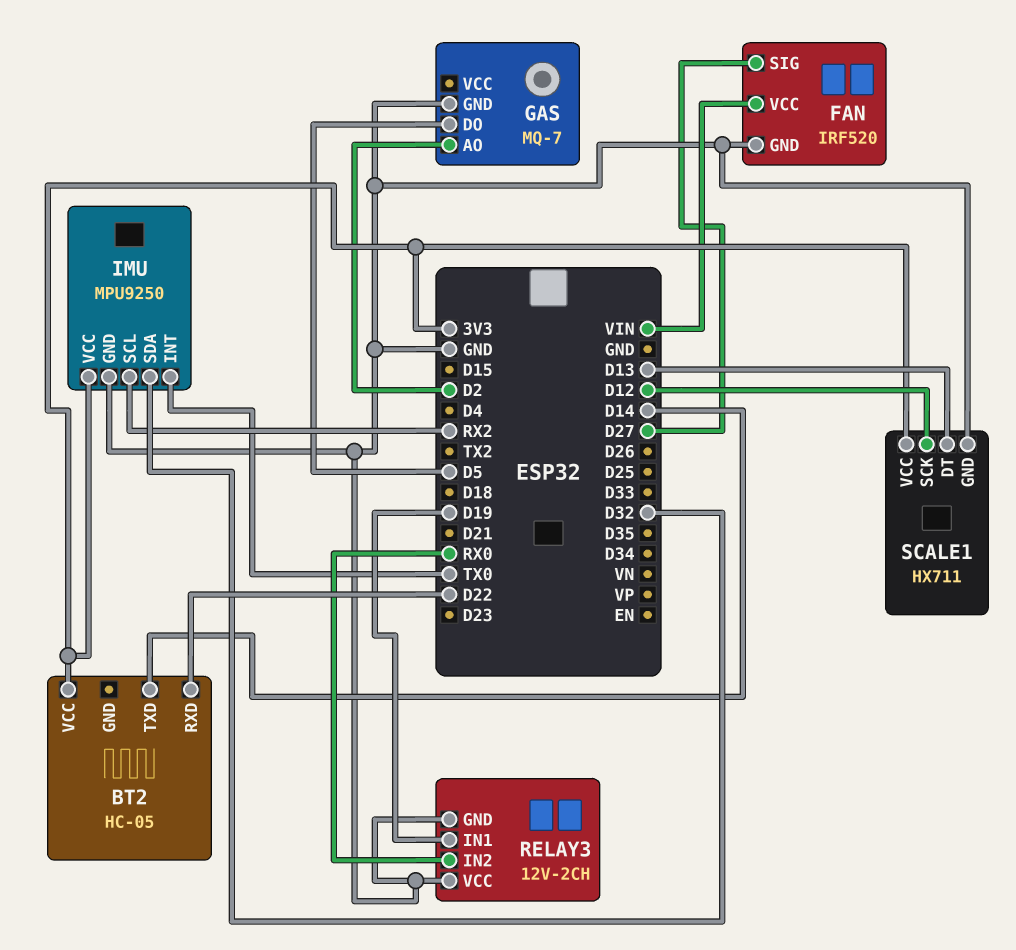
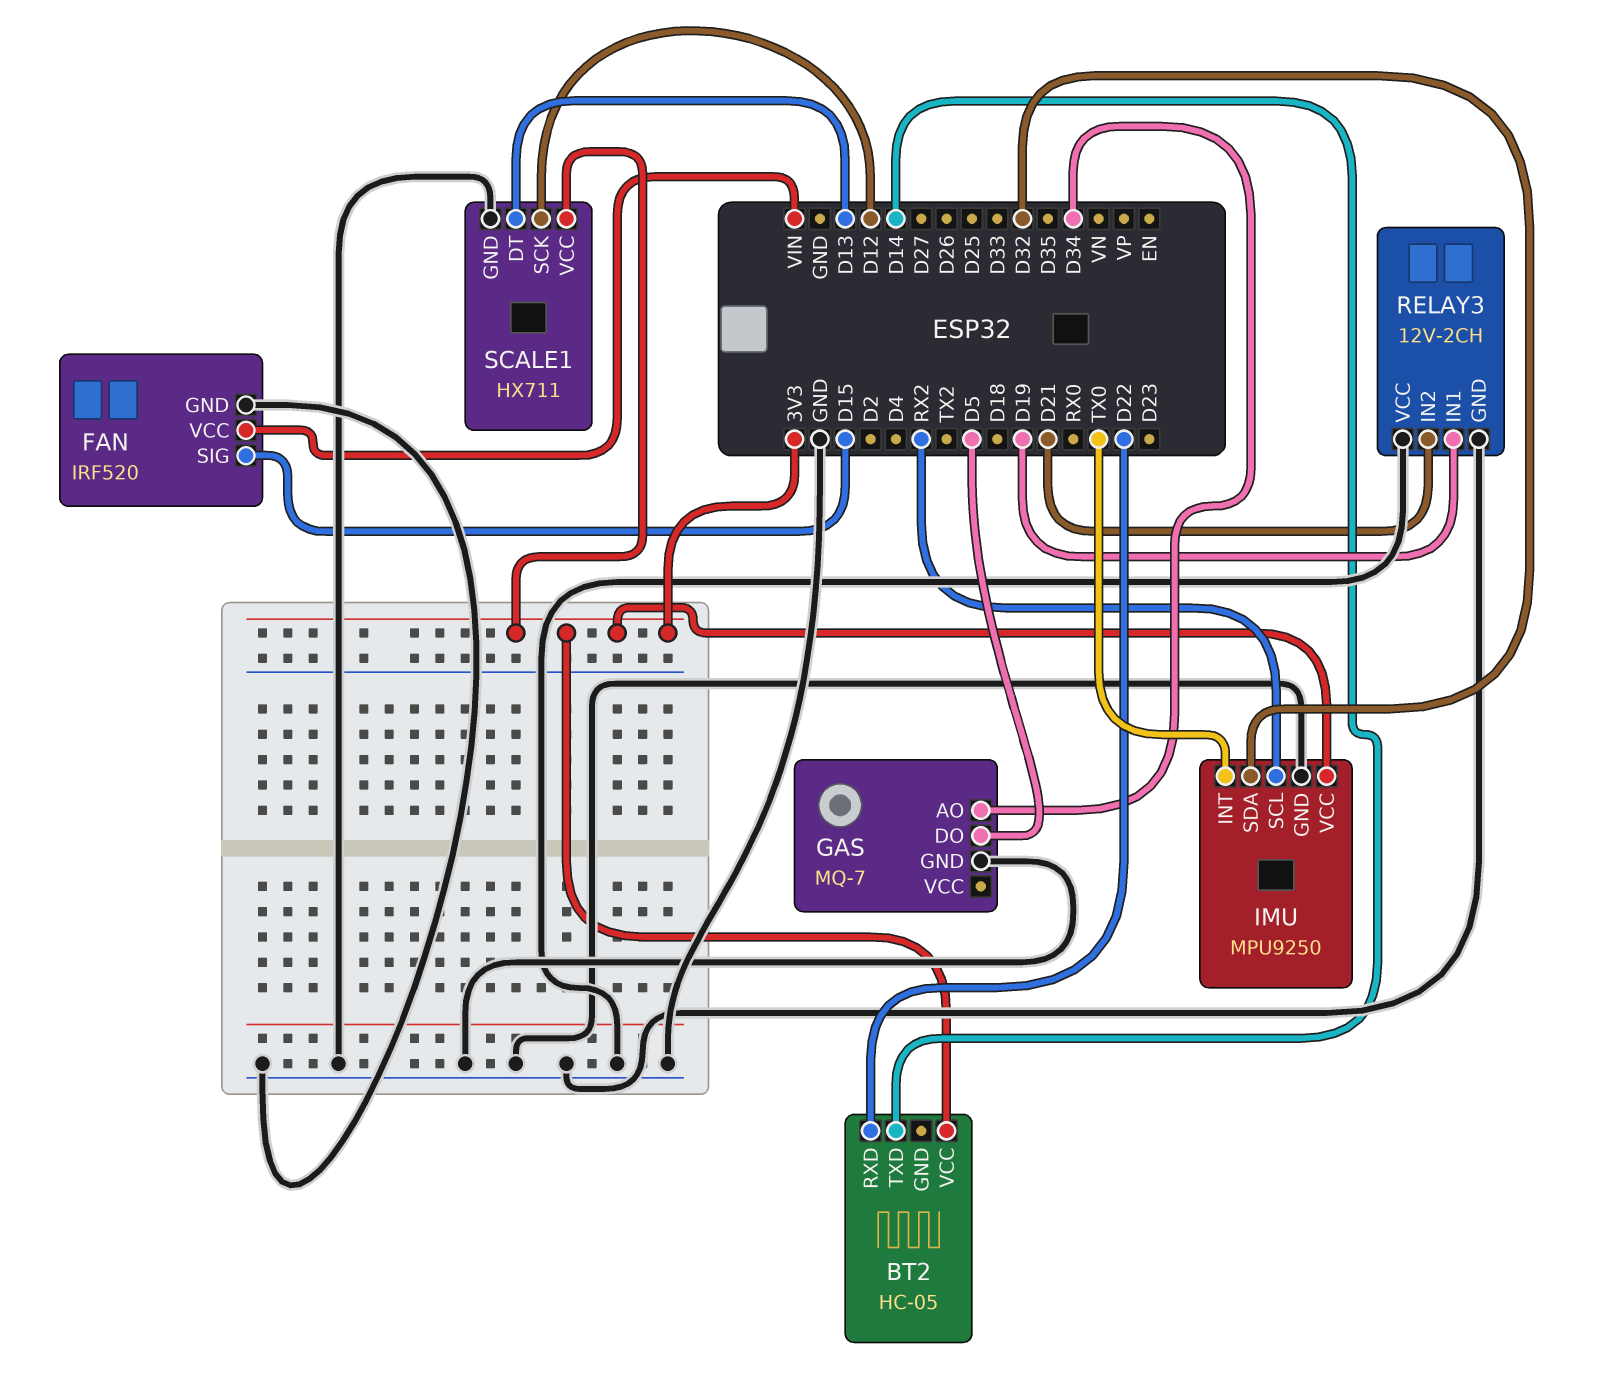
FAN pin SIG: D27 -> D15
GAS pin AO: D2 -> D34
RELAY3 pin IN2: RX0 -> D21

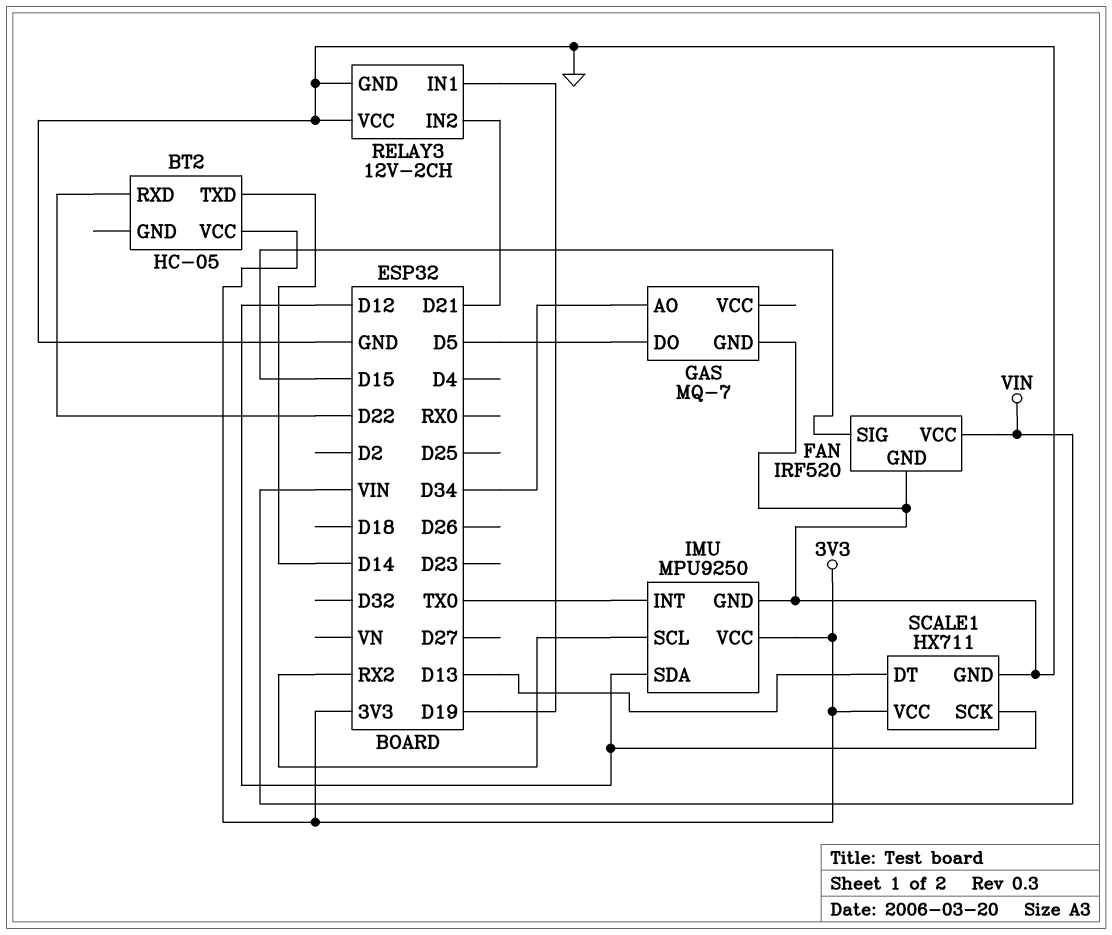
IMU pin SDA: D32 -> D12

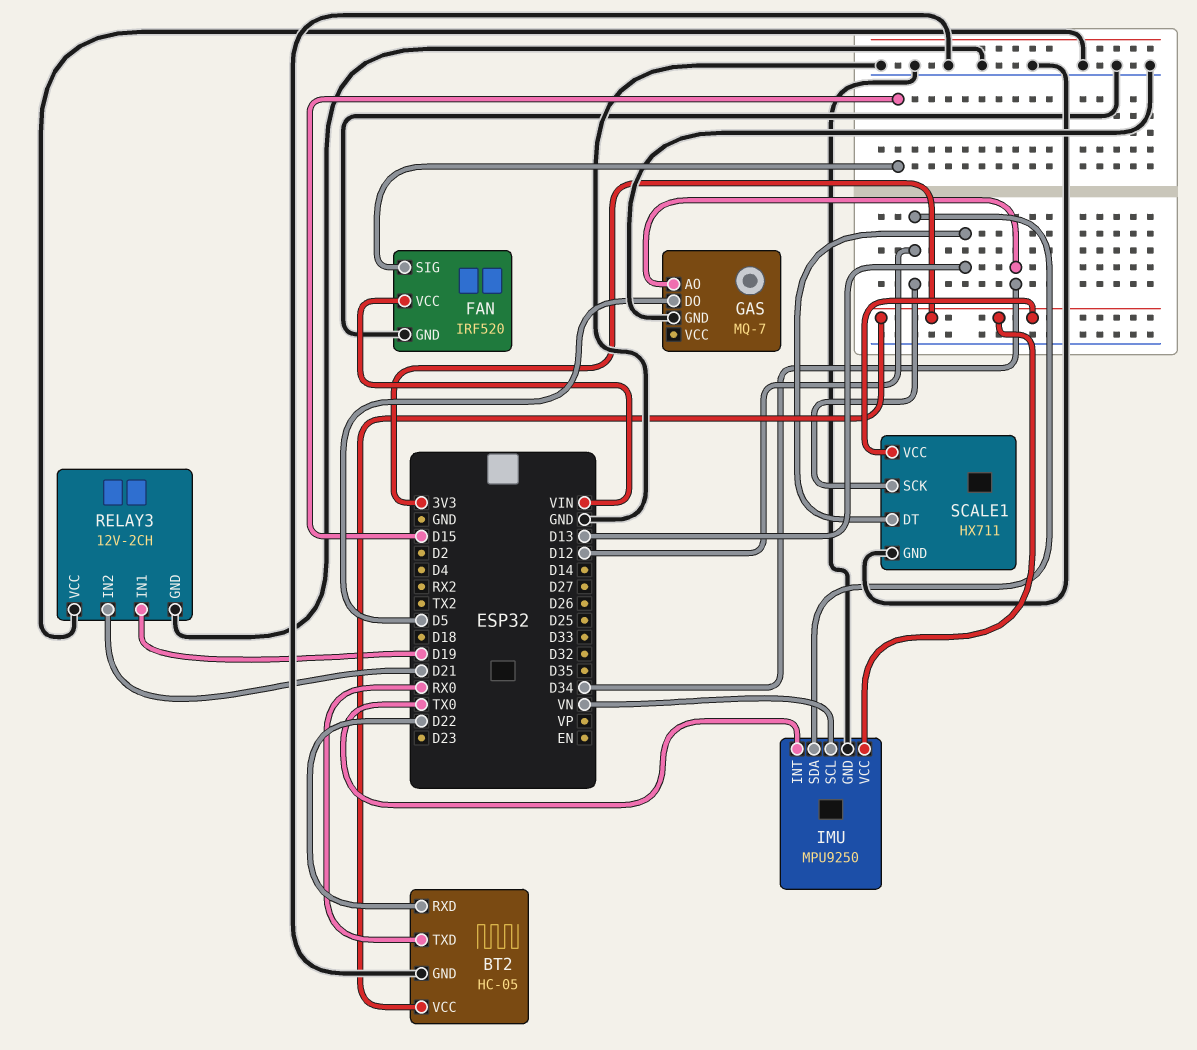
BT2 pin GND: none -> GND
BT2 pin TXD: D14 -> RX0
IMU pin SCL: RX2 -> VN

